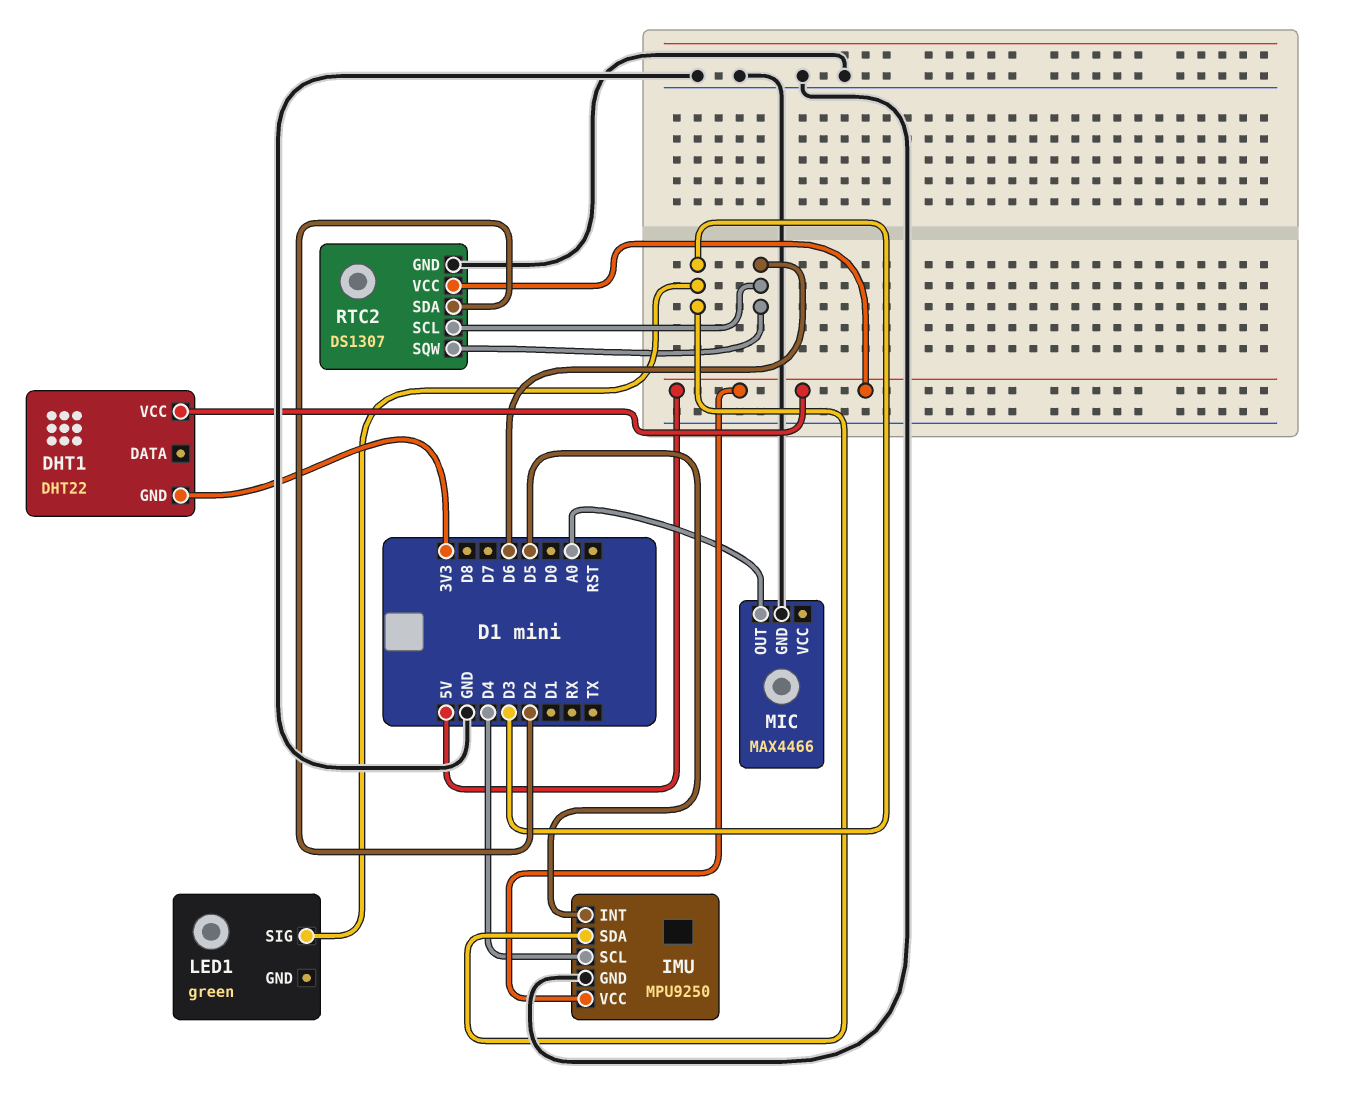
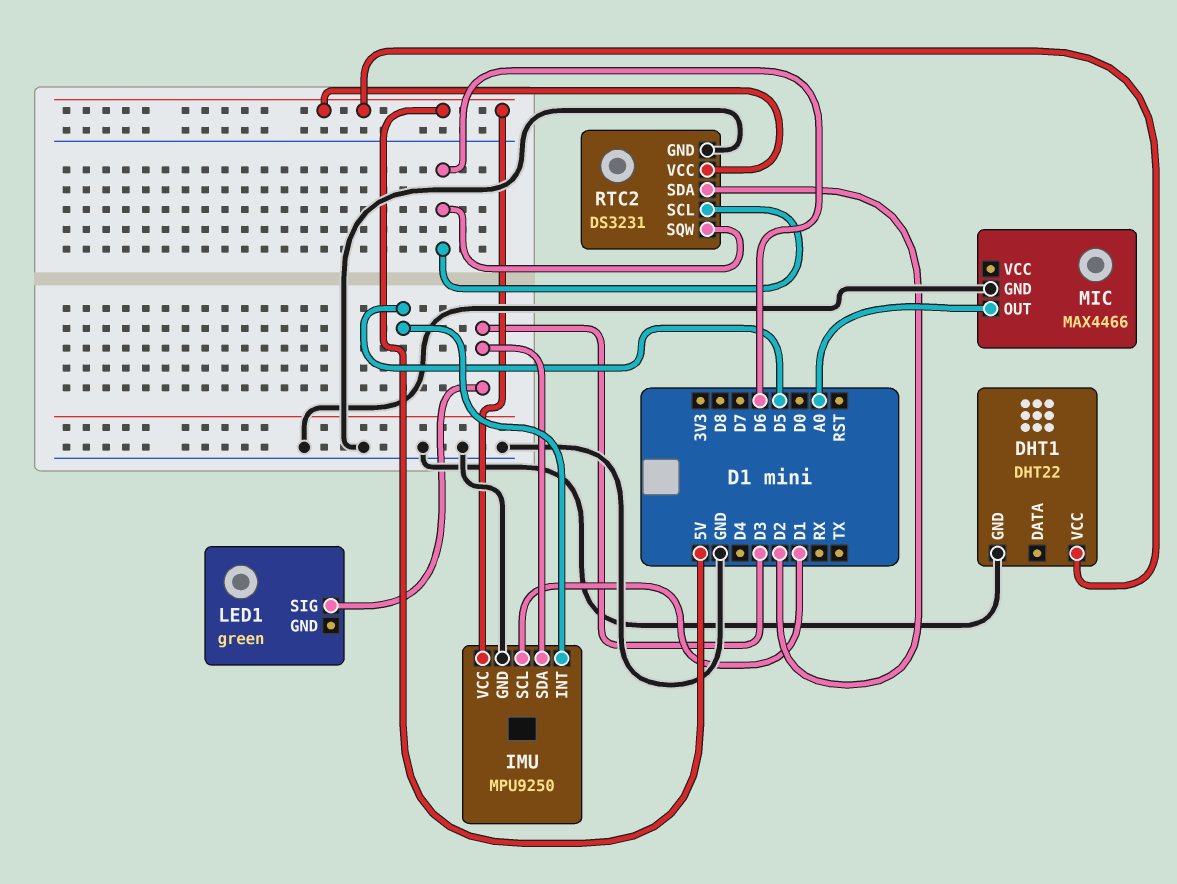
DHT1 pin GND: 3V3 -> GND
IMU pin SCL: D4 -> D1
RTC2: DS1307 -> DS3231

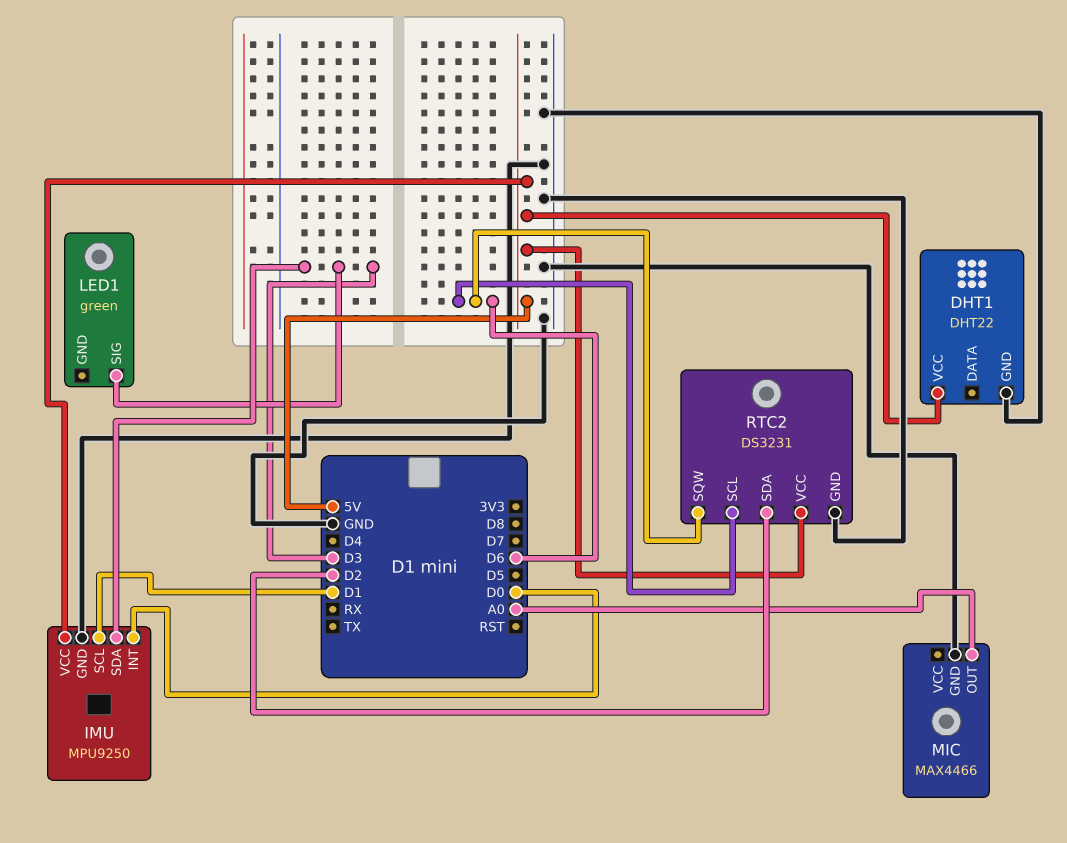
IMU pin INT: D5 -> D0

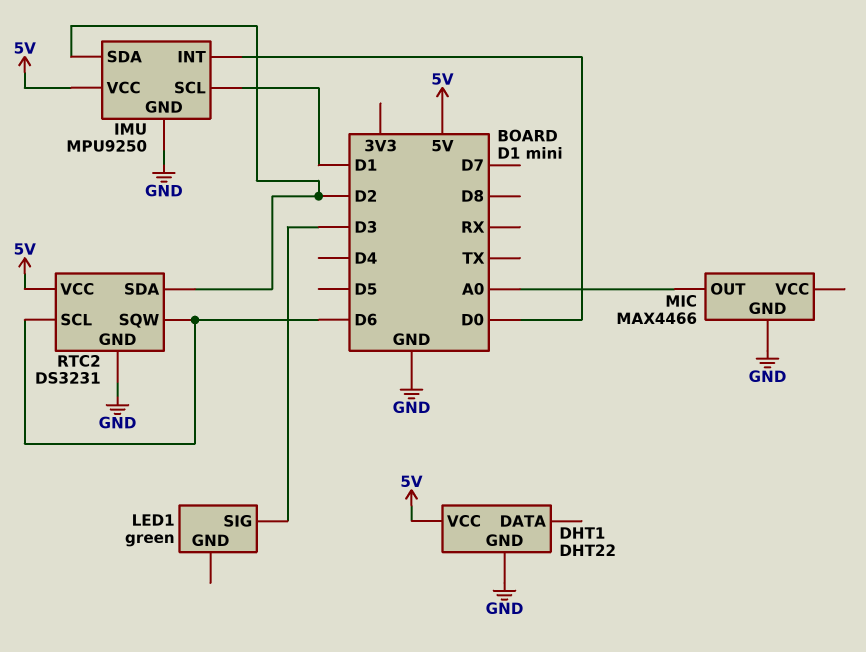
IMU pin SDA: D3 -> D2

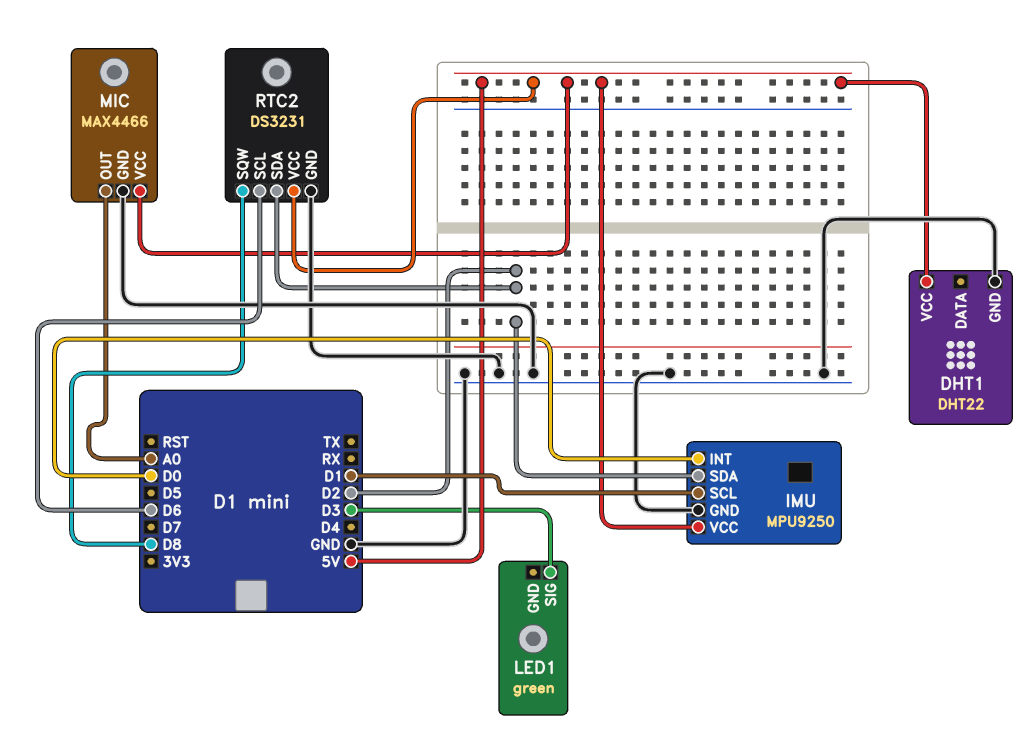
MIC pin VCC: none -> 5V
RTC2 pin SQW: D6 -> D8

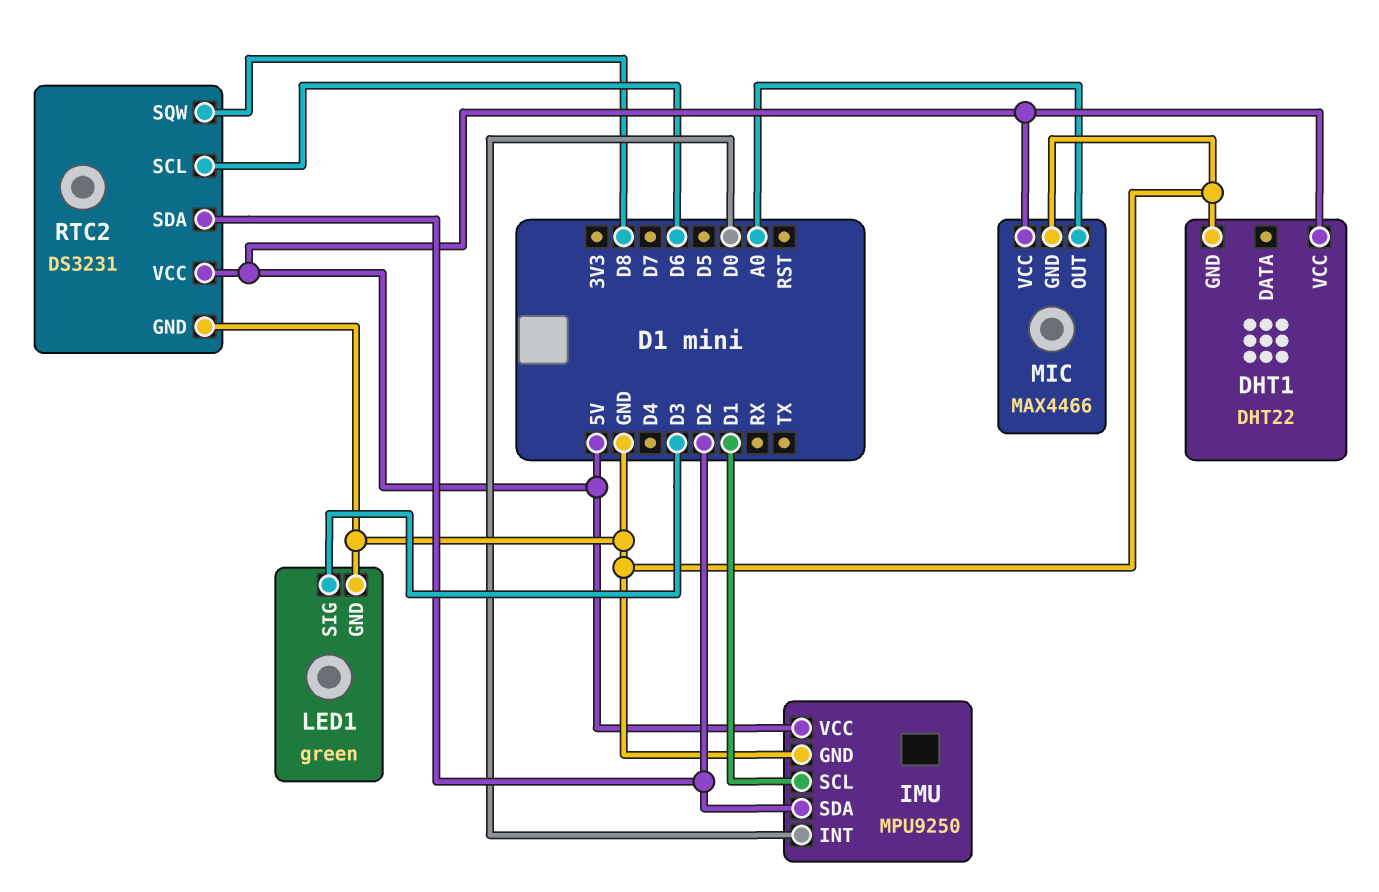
LED1 pin GND: none -> GND

